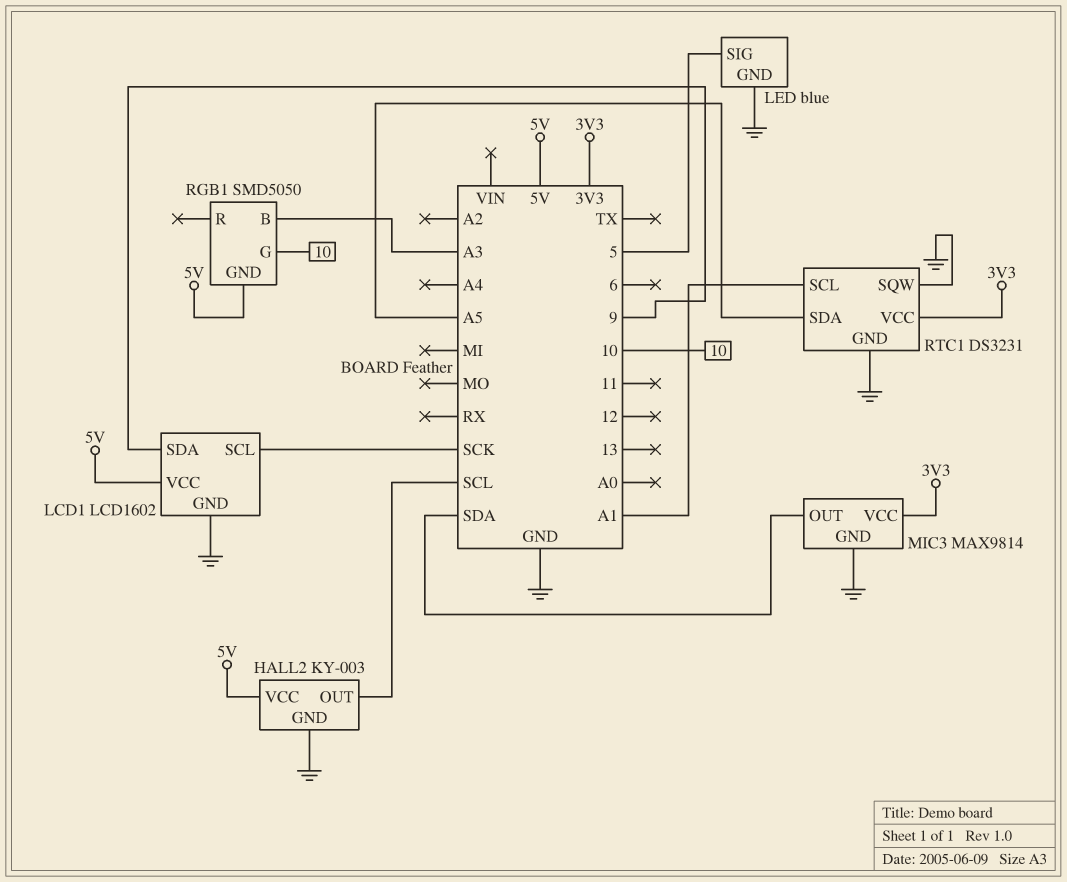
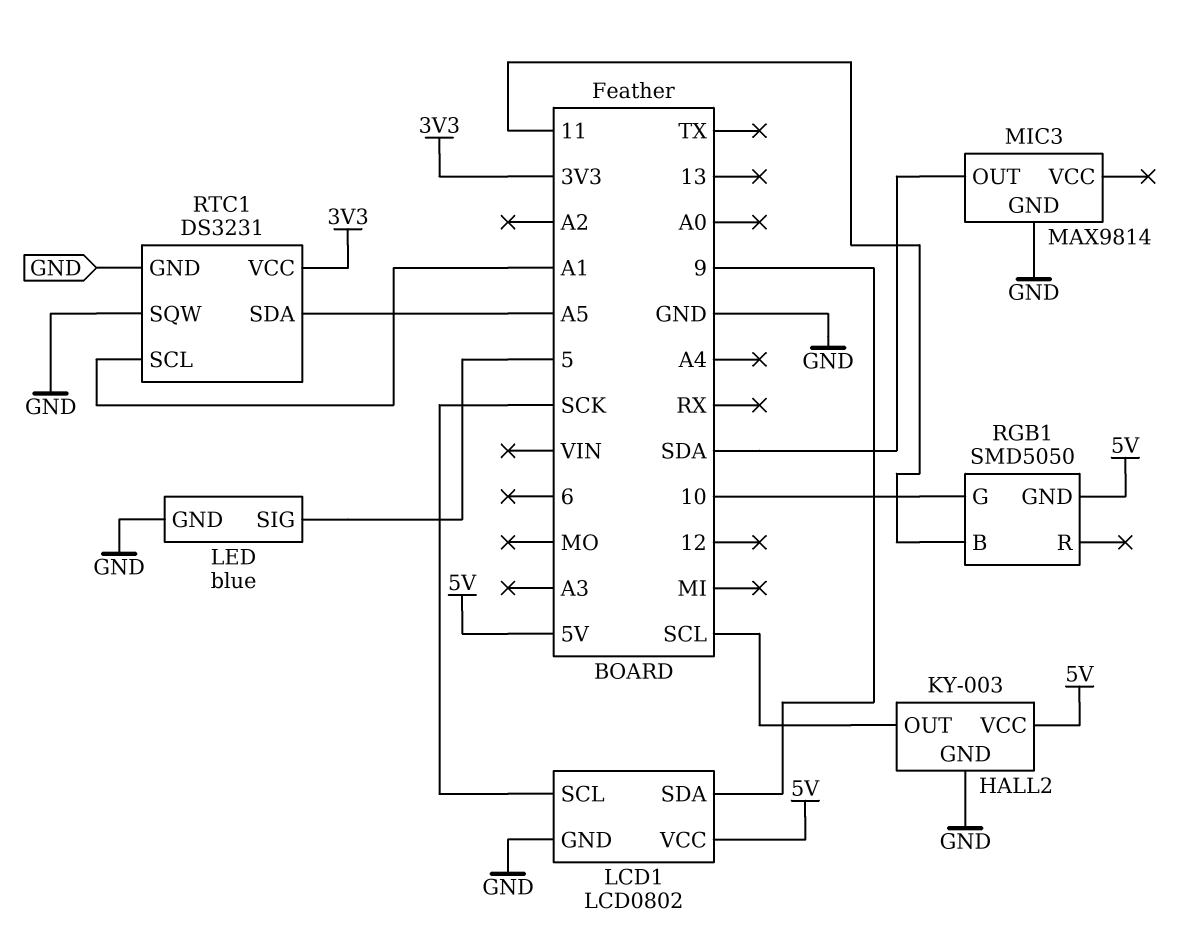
LCD1: LCD1602 -> LCD0802
MIC3 pin VCC: 3V3 -> none
RGB1 pin B: A3 -> 11

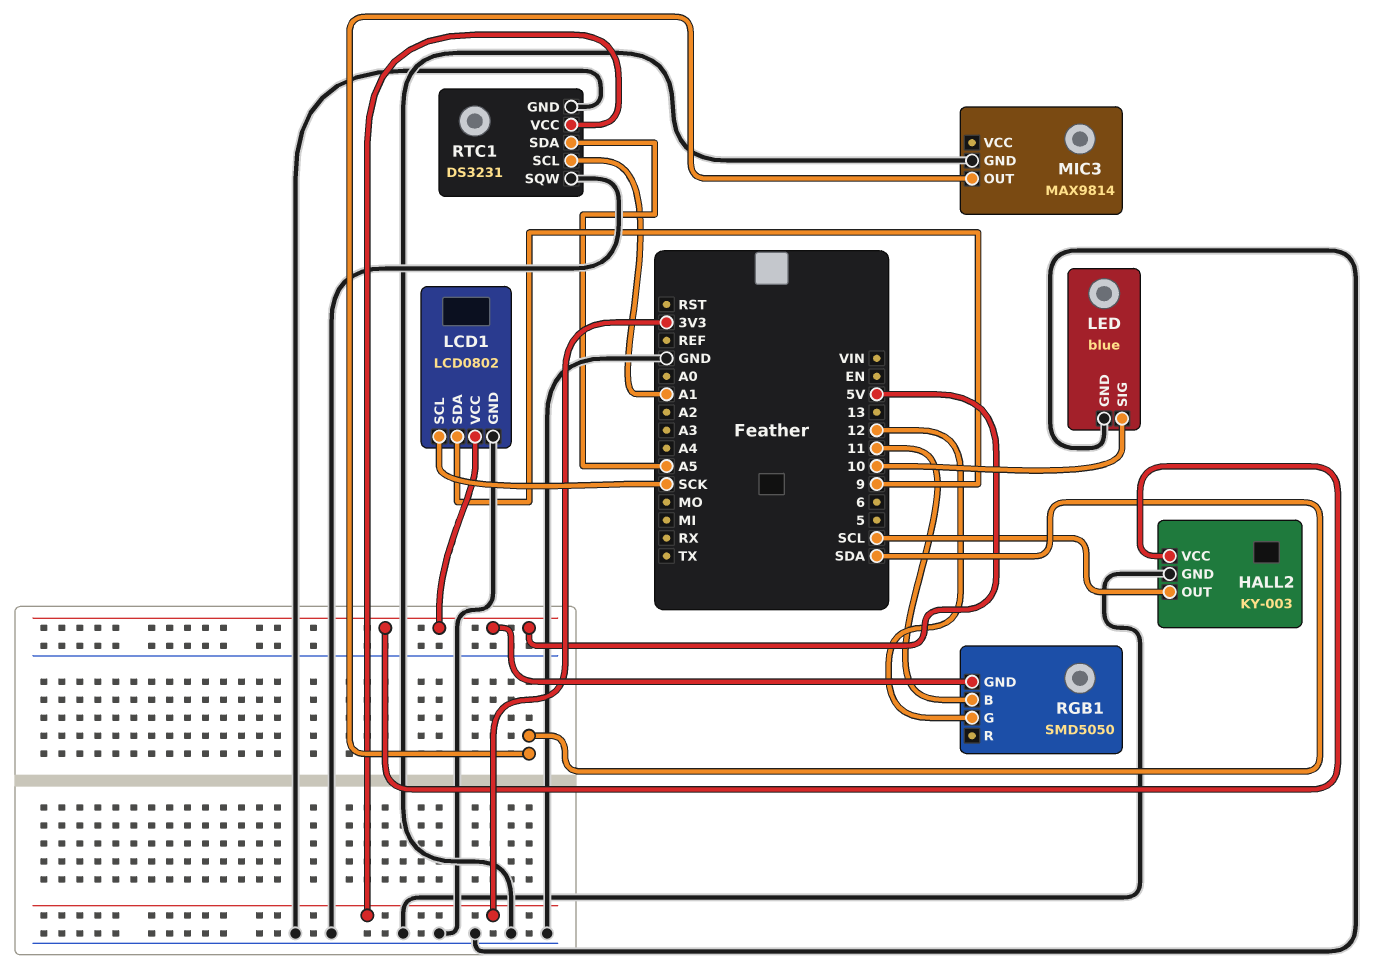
LED pin SIG: 5 -> 10
RGB1 pin G: 10 -> 12

